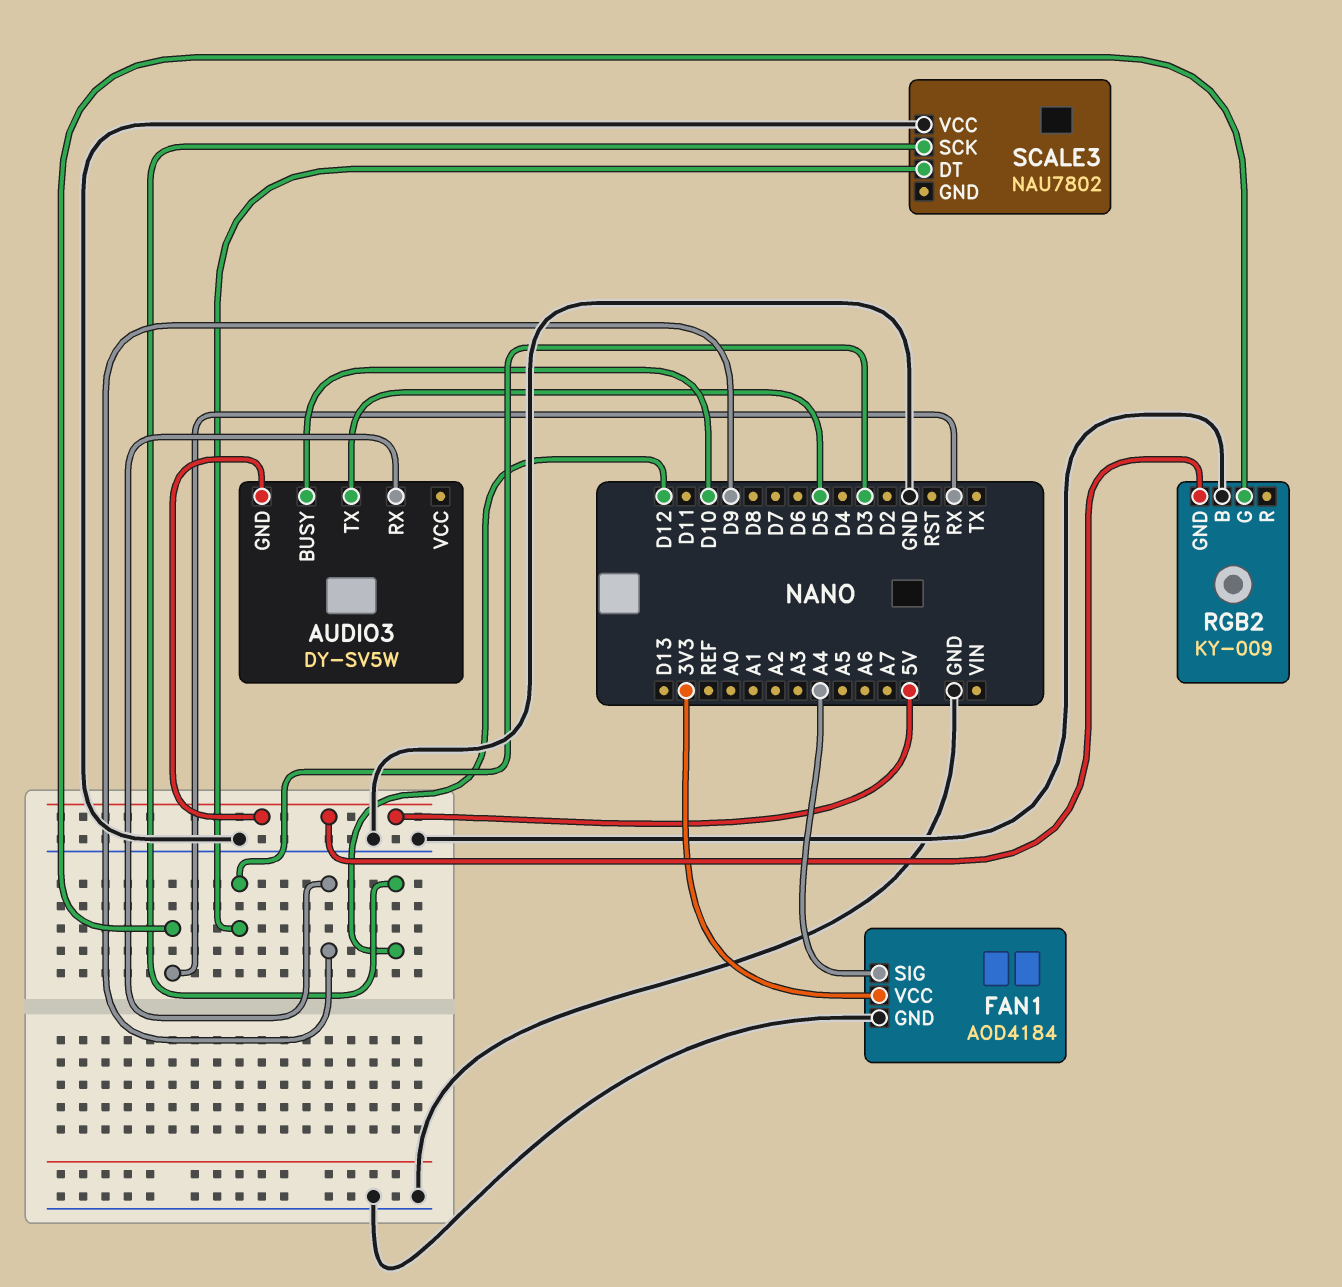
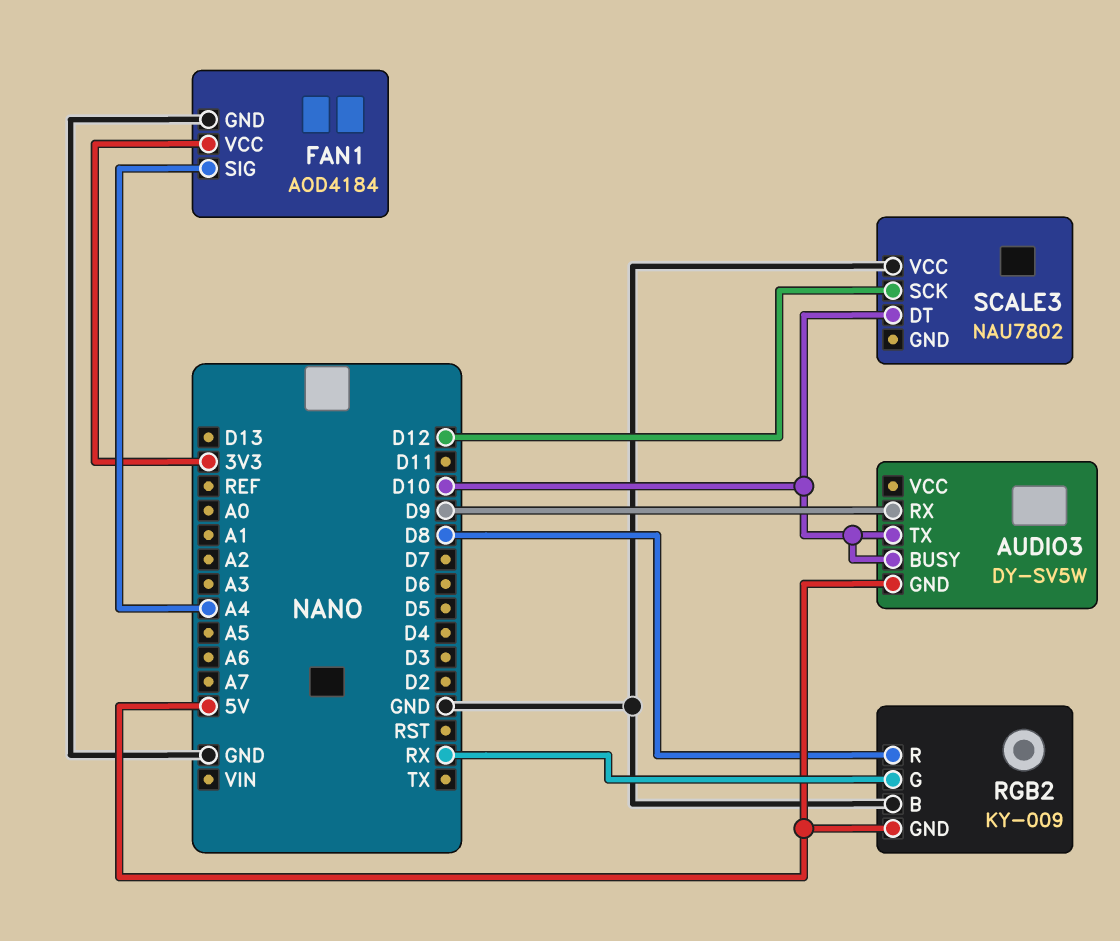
AUDIO3 pin TX: D5 -> D10
RGB2 pin R: none -> D8
SCALE3 pin DT: D3 -> D10

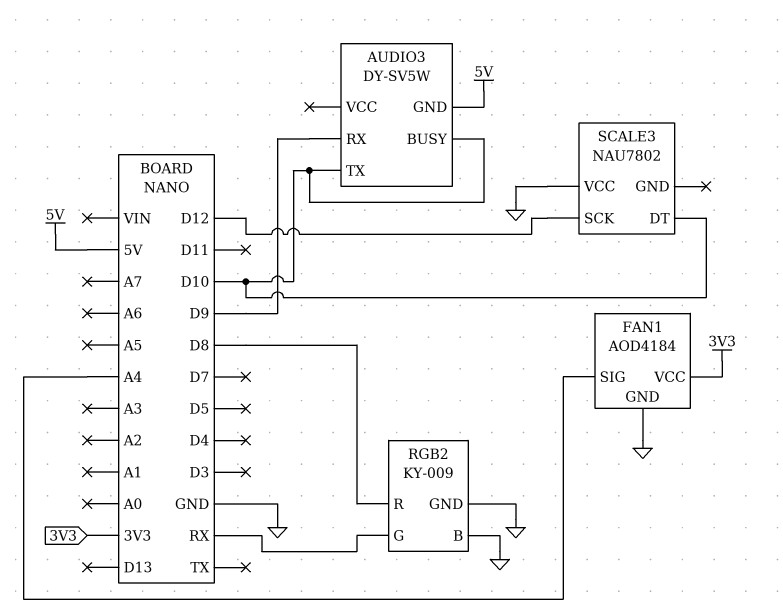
RGB2 pin GND: 5V -> GND

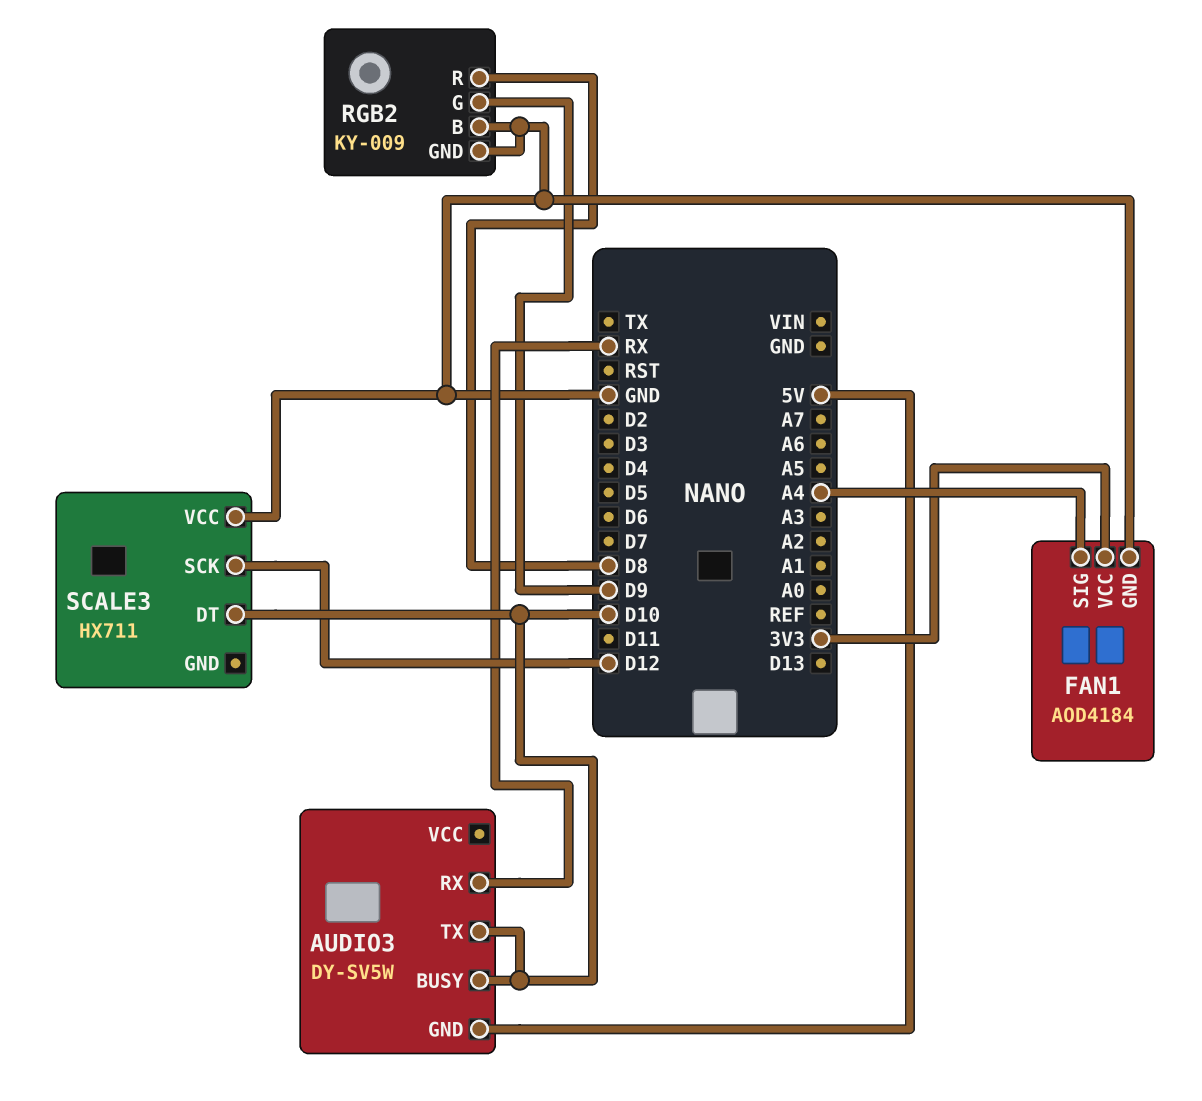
AUDIO3 pin RX: D9 -> RX
RGB2 pin G: RX -> D9
SCALE3: NAU7802 -> HX711

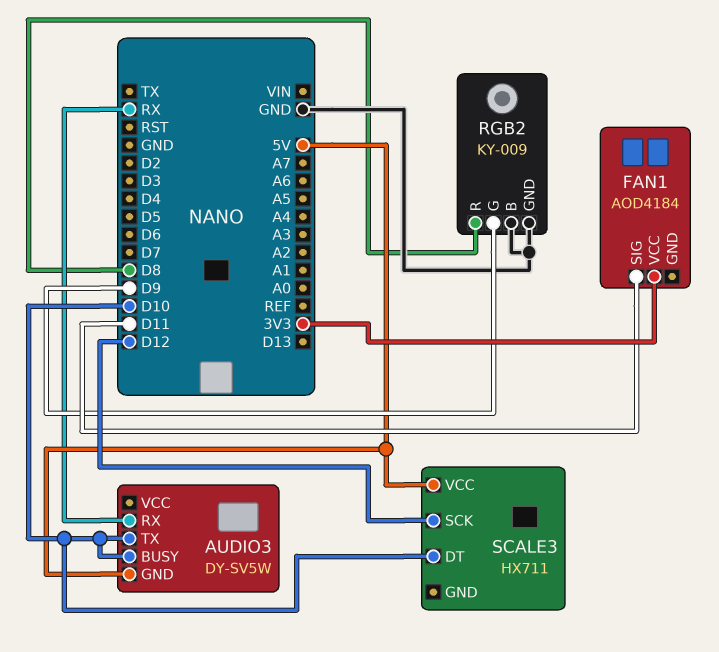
FAN1 pin GND: GND -> none
FAN1 pin SIG: A4 -> D11
SCALE3 pin VCC: GND -> 5V

